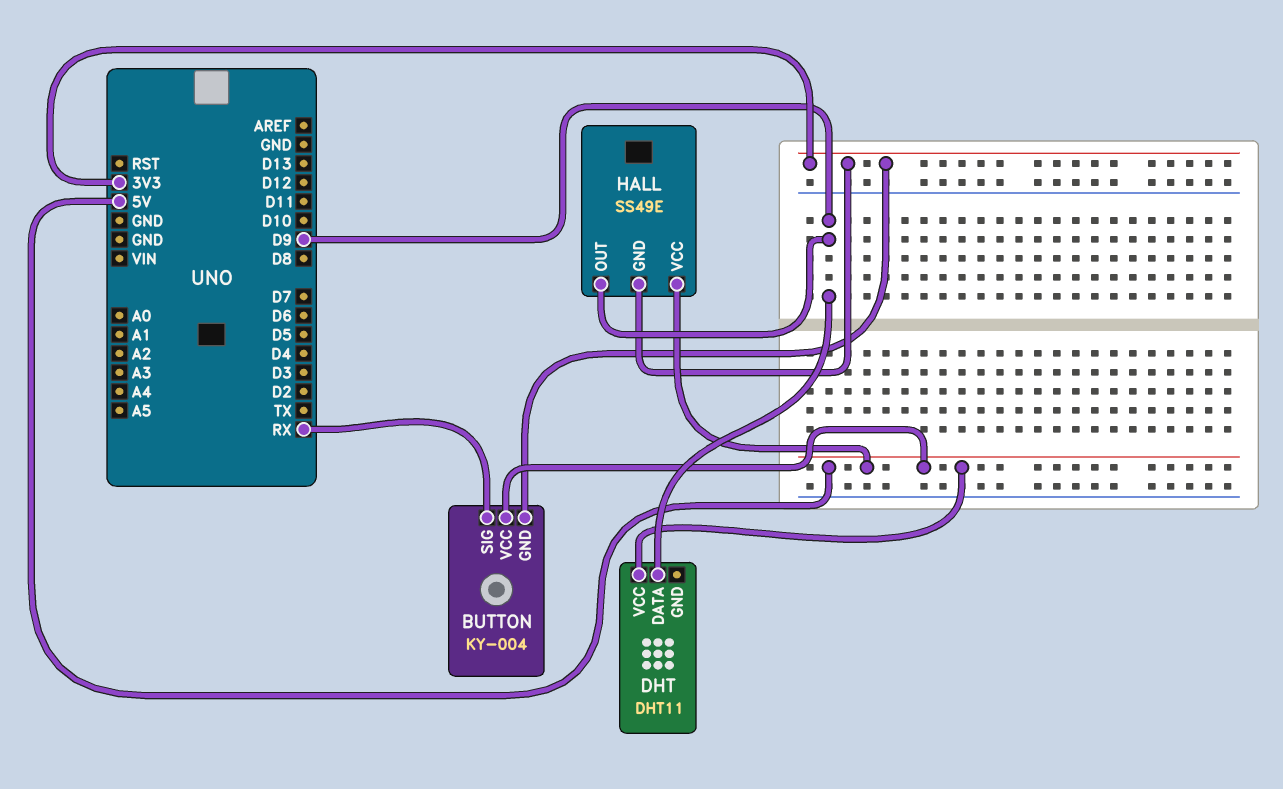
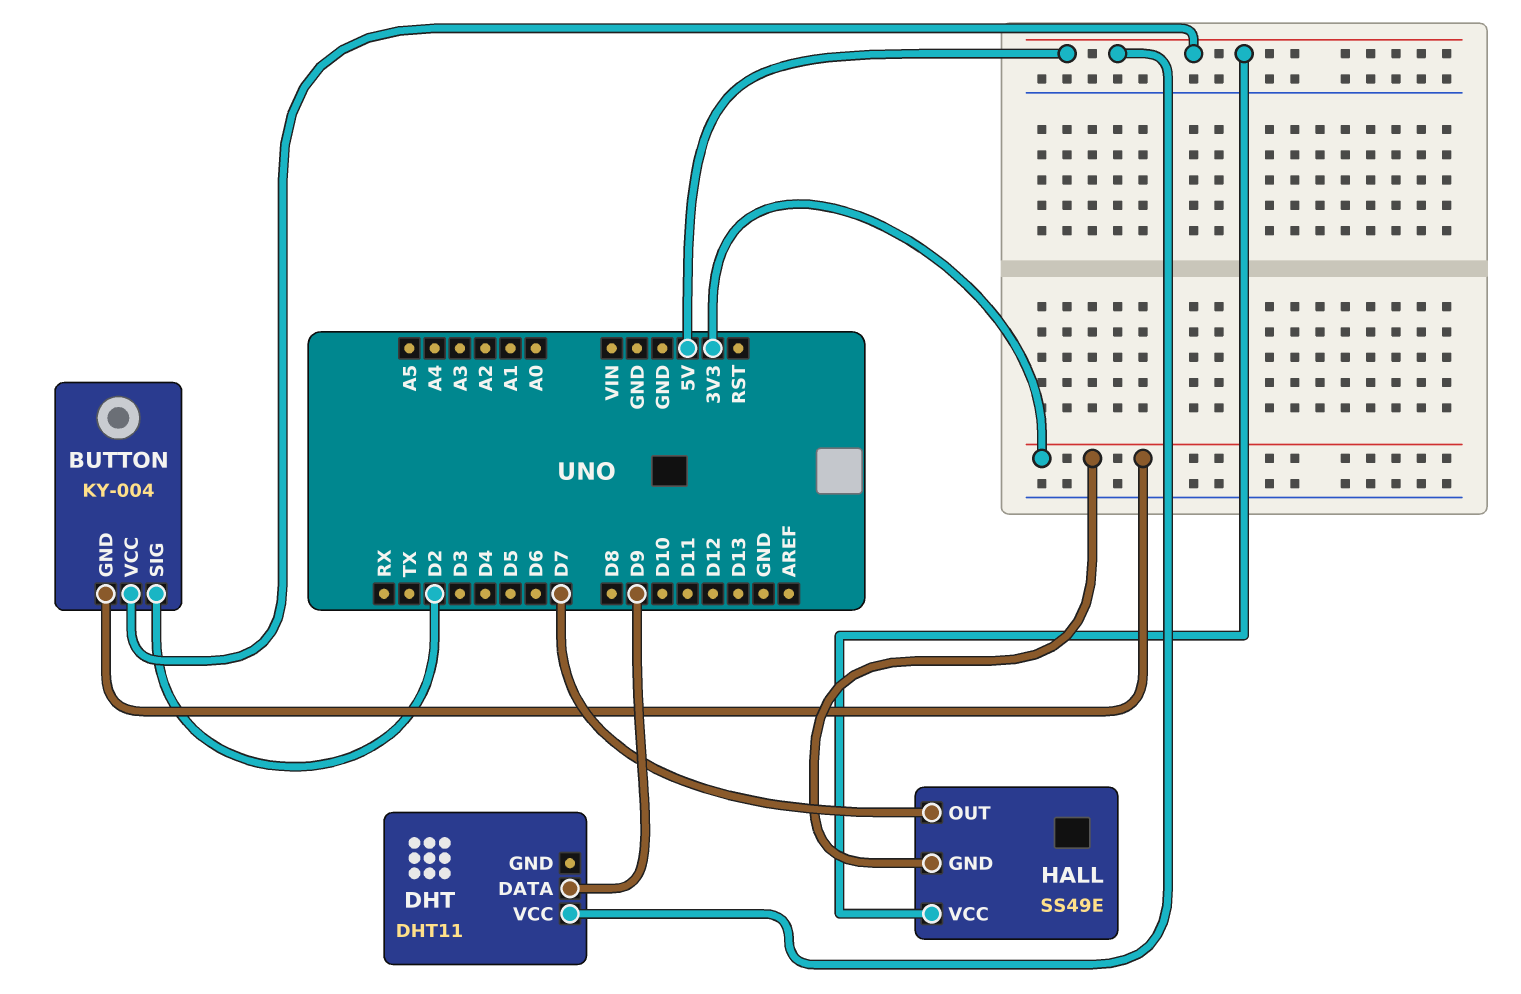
BUTTON pin SIG: RX -> D2
HALL pin OUT: D9 -> D7

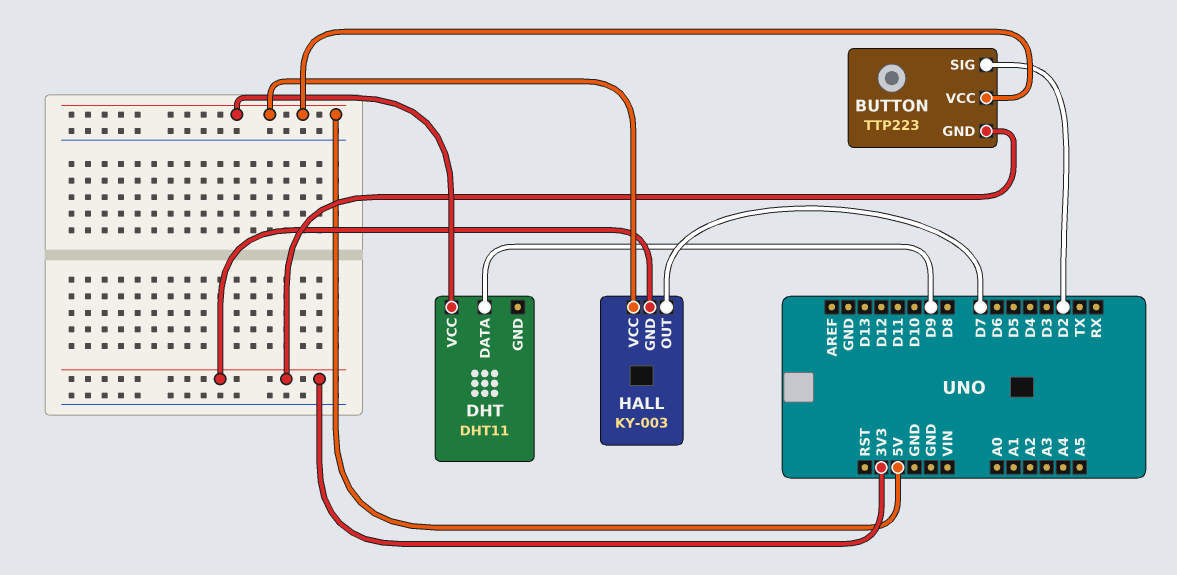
BUTTON: KY-004 -> TTP223
HALL: SS49E -> KY-003

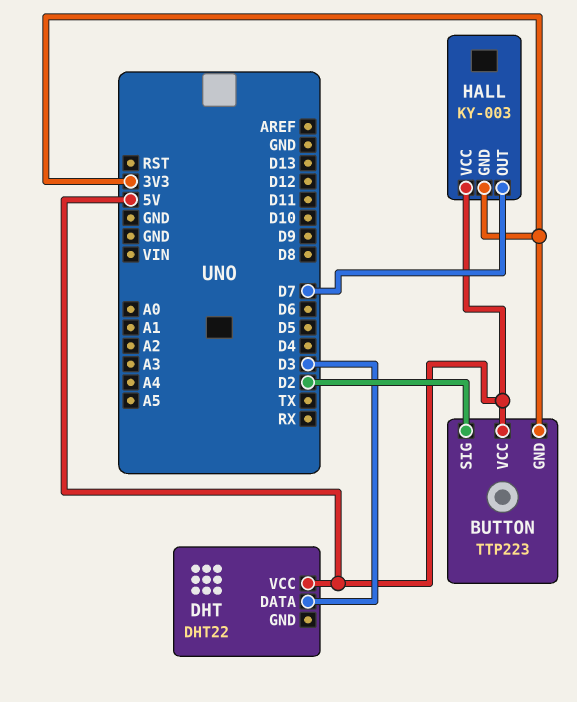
DHT: DHT11 -> DHT22
DHT pin DATA: D9 -> D3

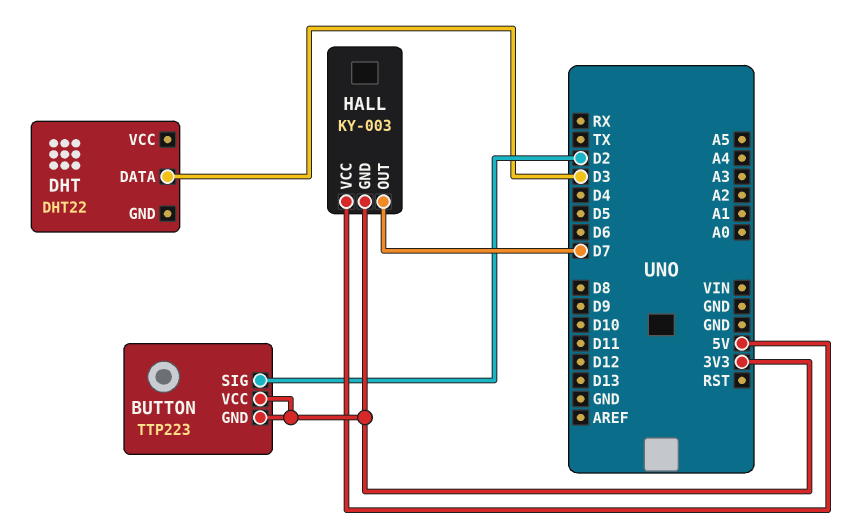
BUTTON pin VCC: 5V -> 3V3
DHT pin VCC: 5V -> none

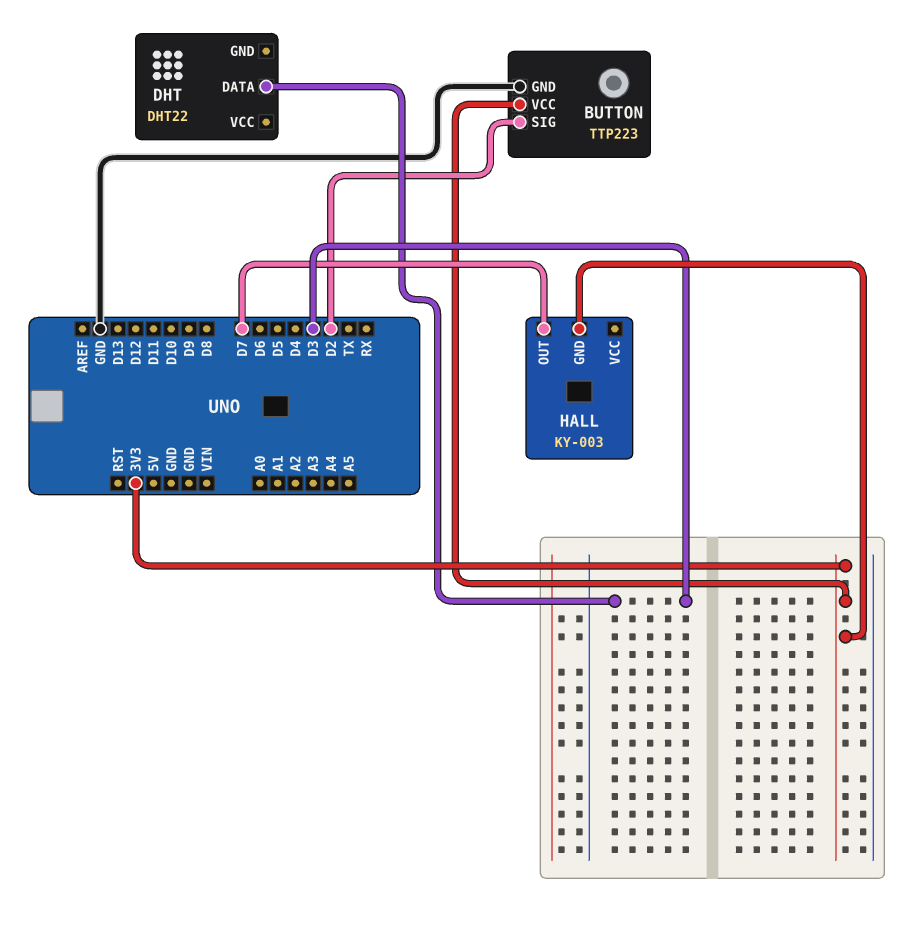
BUTTON pin GND: 3V3 -> GND
HALL pin VCC: 5V -> none

